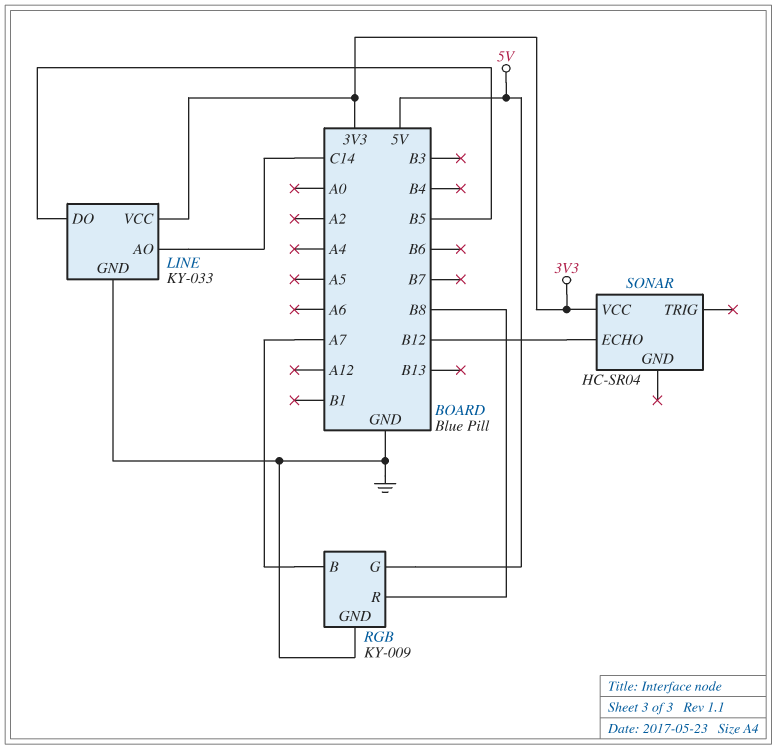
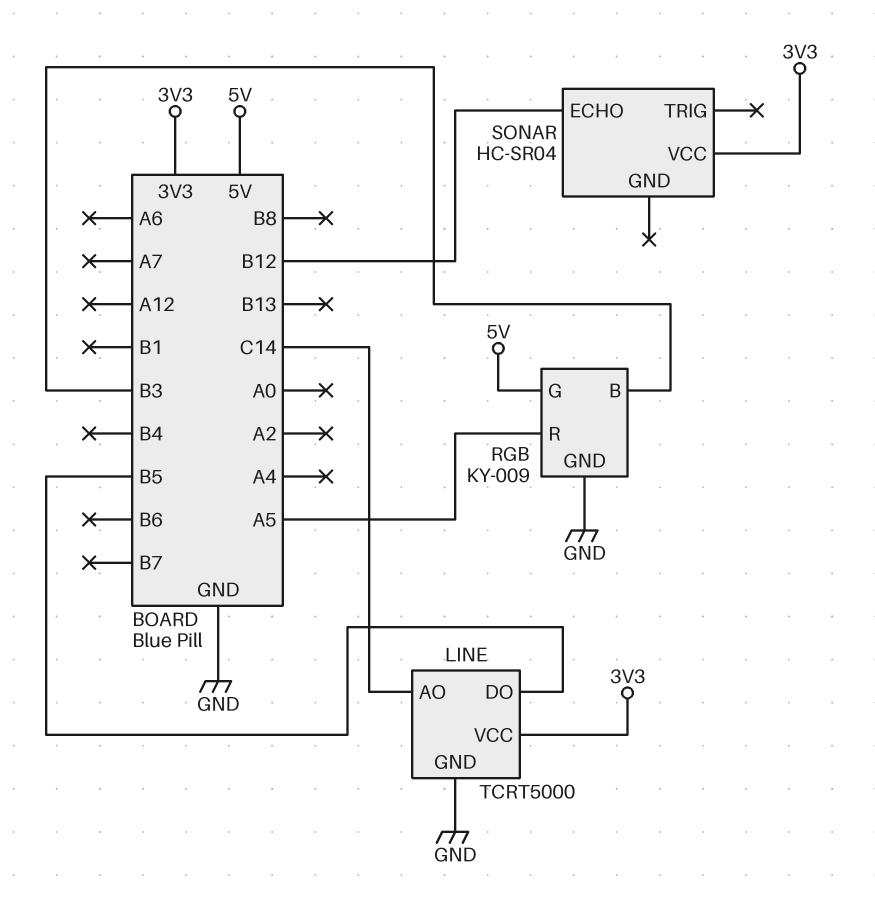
LINE: KY-033 -> TCRT5000
RGB pin B: A7 -> B3
RGB pin R: B8 -> A5

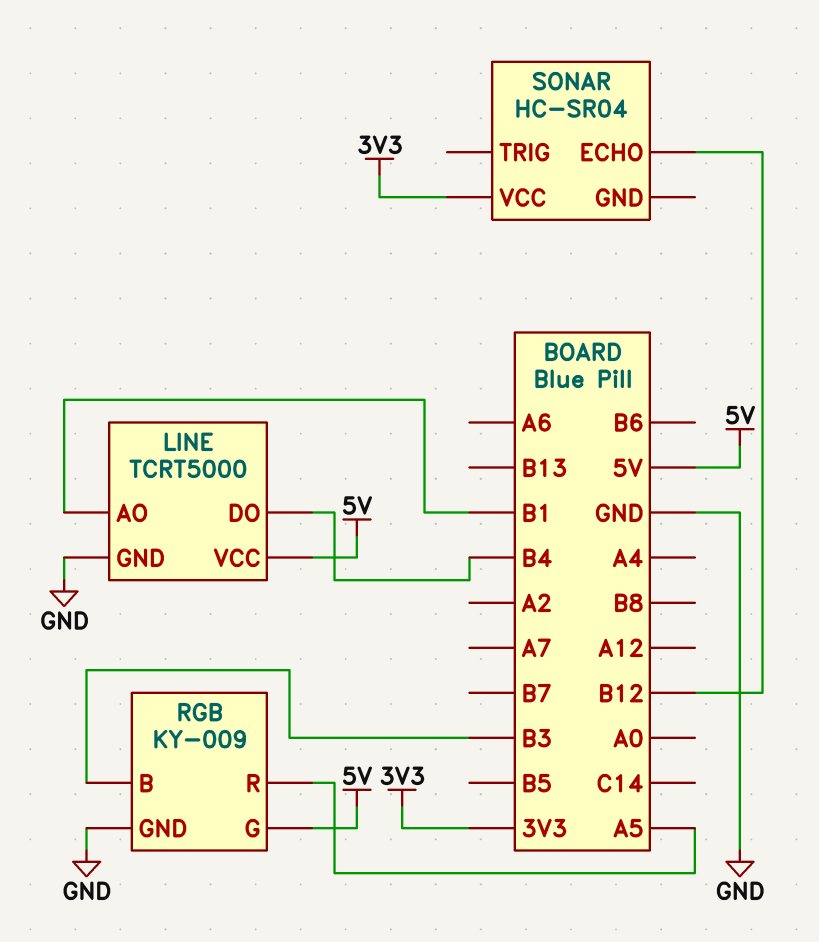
LINE pin AO: C14 -> B1
LINE pin DO: B5 -> B4
LINE pin VCC: 3V3 -> 5V

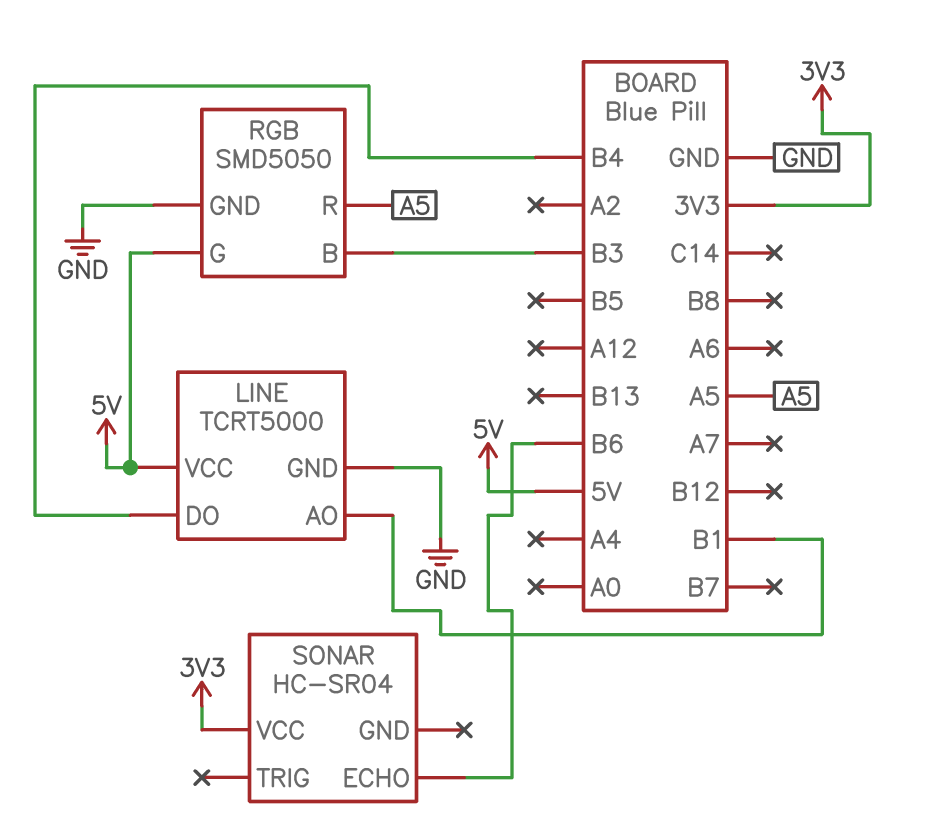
RGB: KY-009 -> SMD5050
SONAR pin ECHO: B12 -> B6

